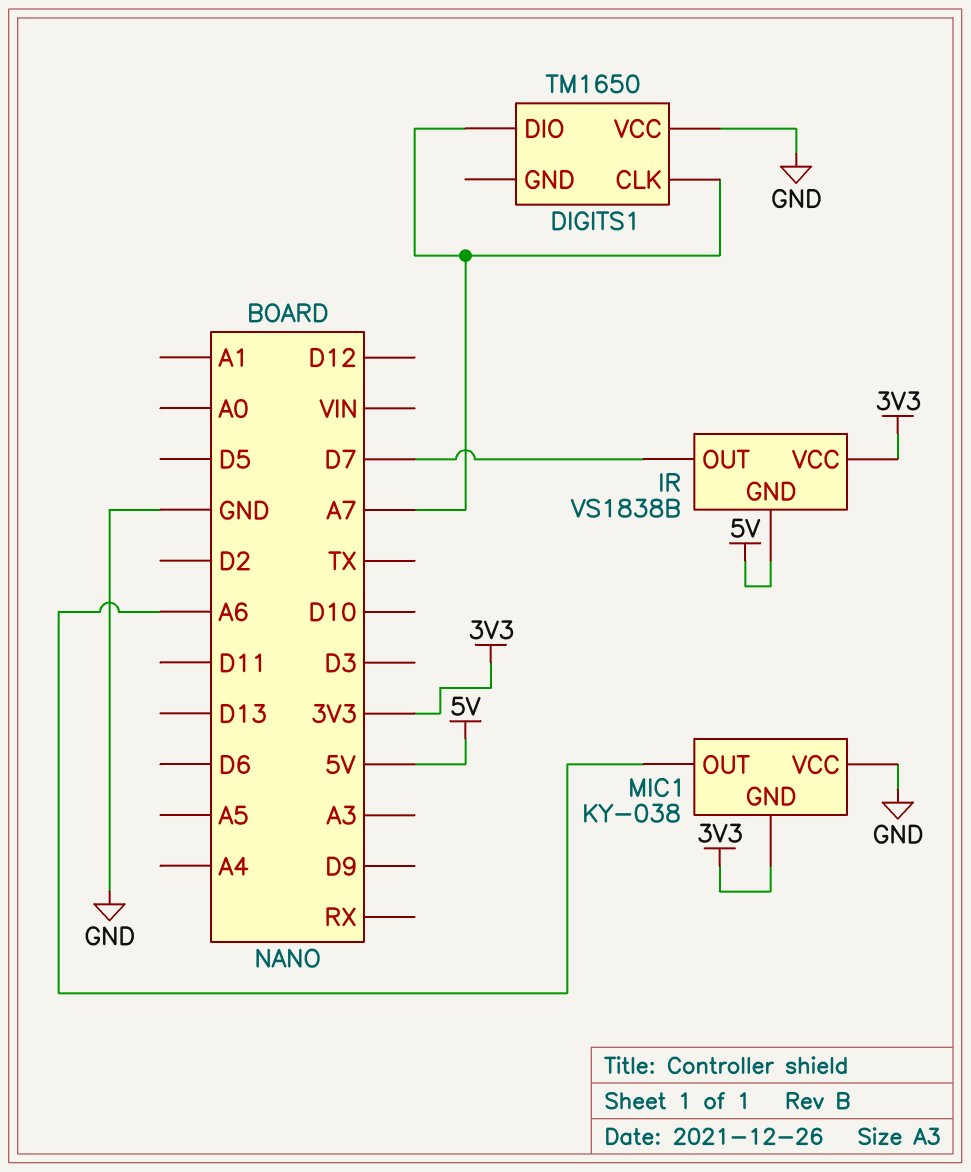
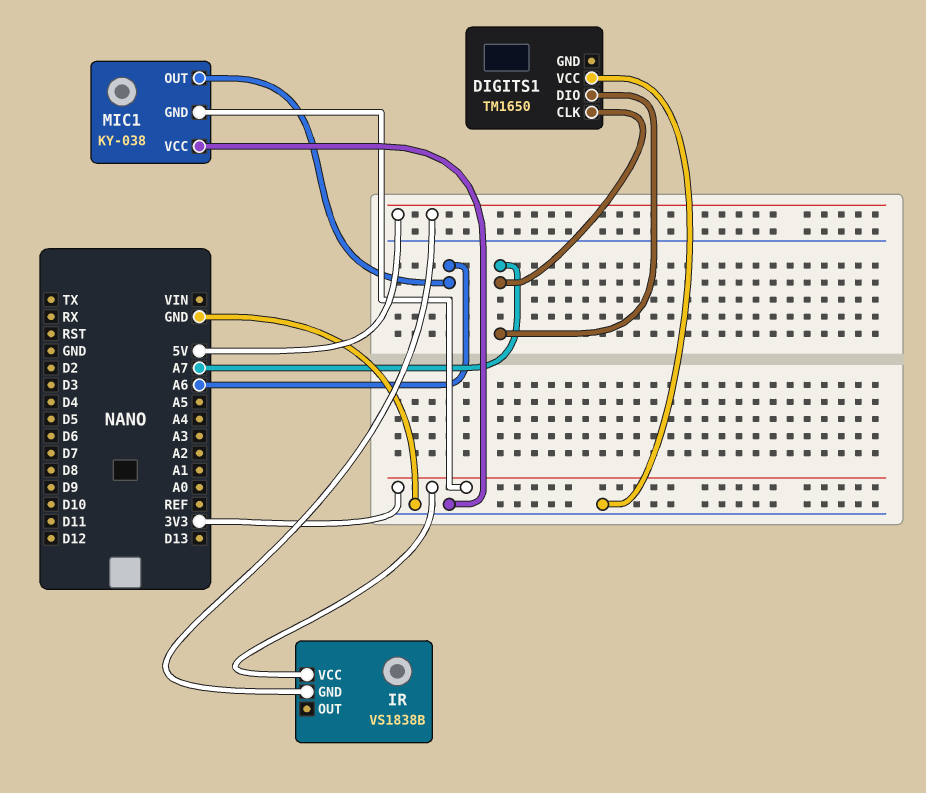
IR pin OUT: D7 -> none

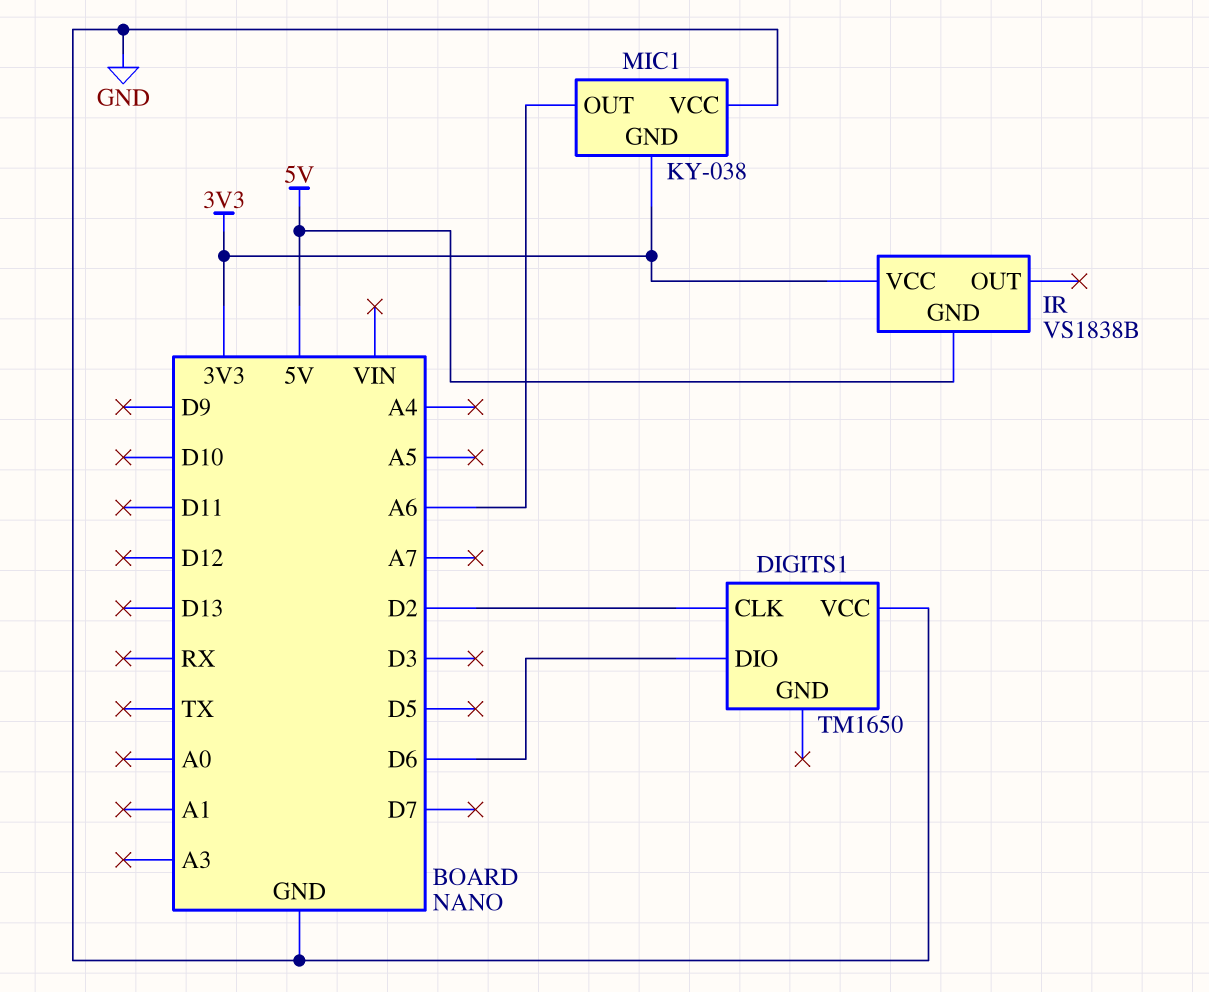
DIGITS1 pin CLK: A7 -> D2
DIGITS1 pin DIO: A7 -> D6

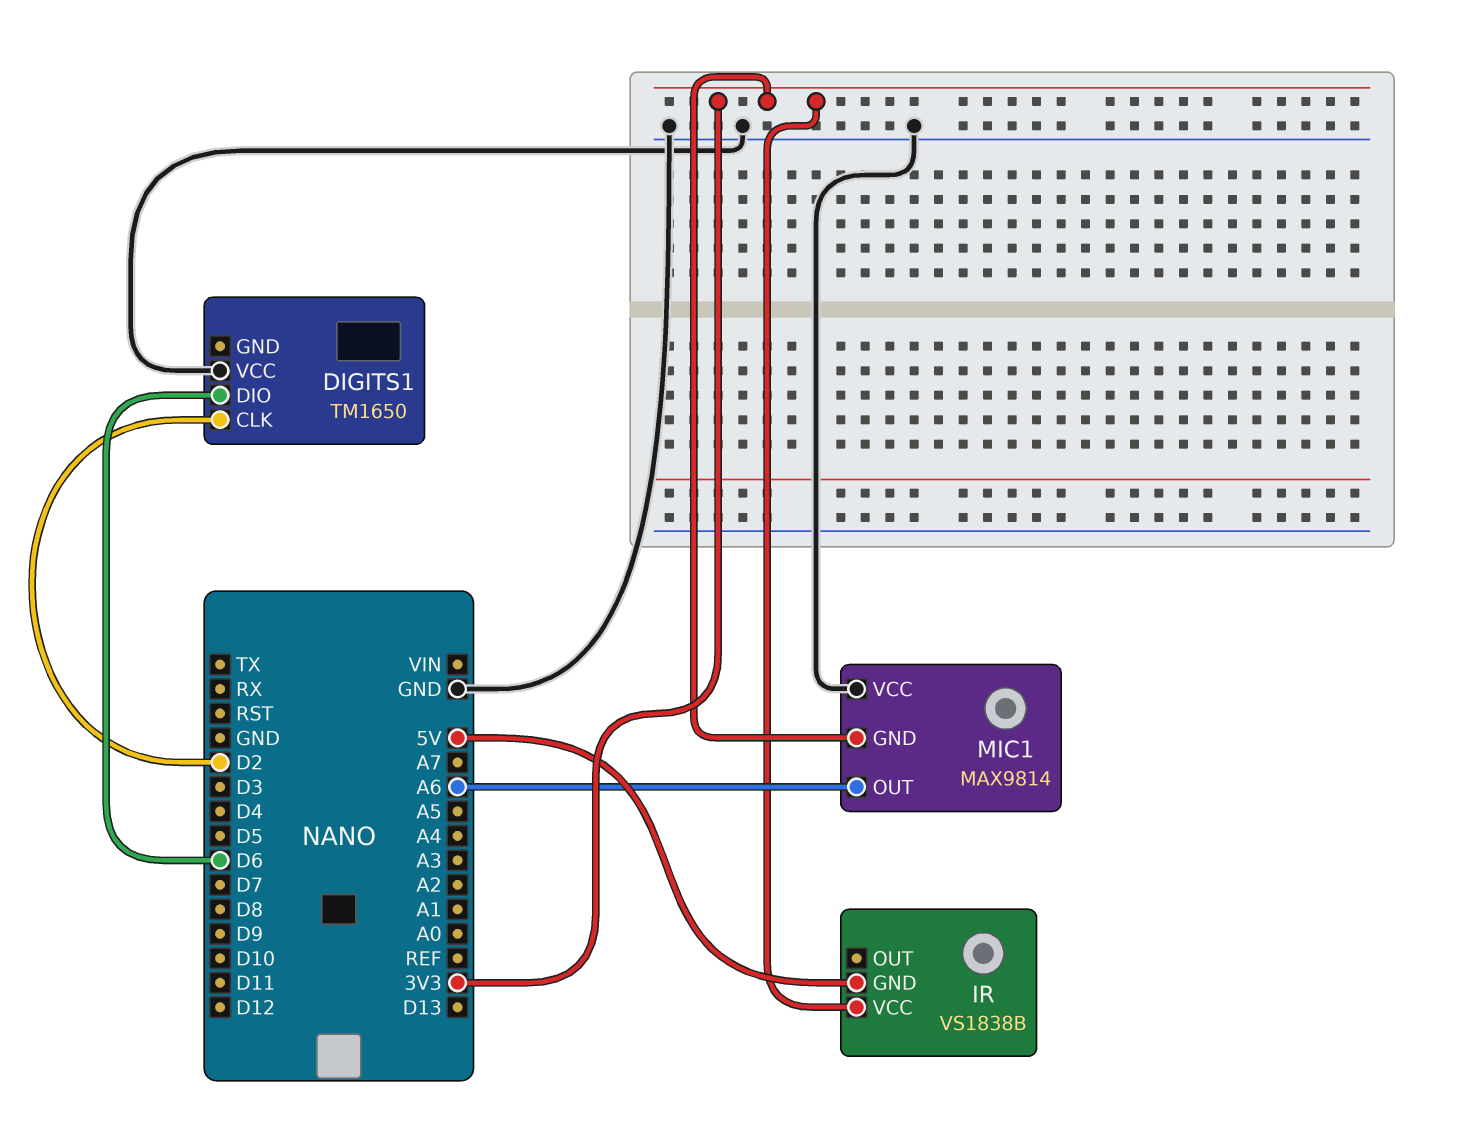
MIC1: KY-038 -> MAX9814

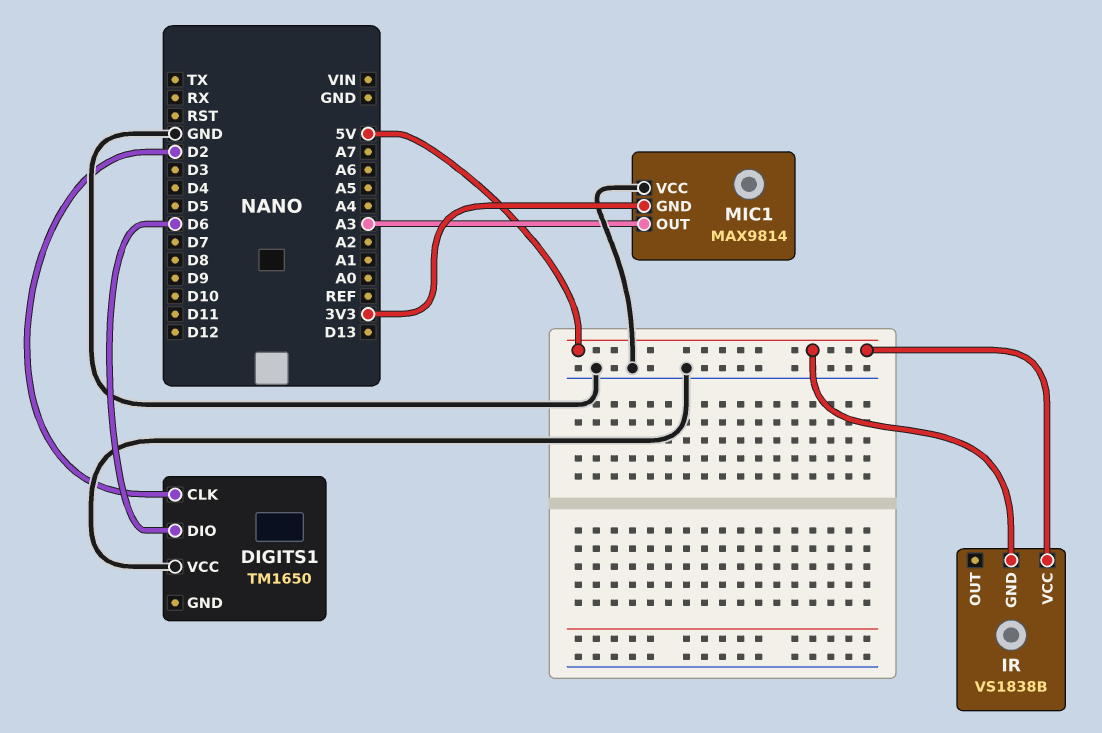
IR pin VCC: 3V3 -> 5V
MIC1 pin OUT: A6 -> A3

